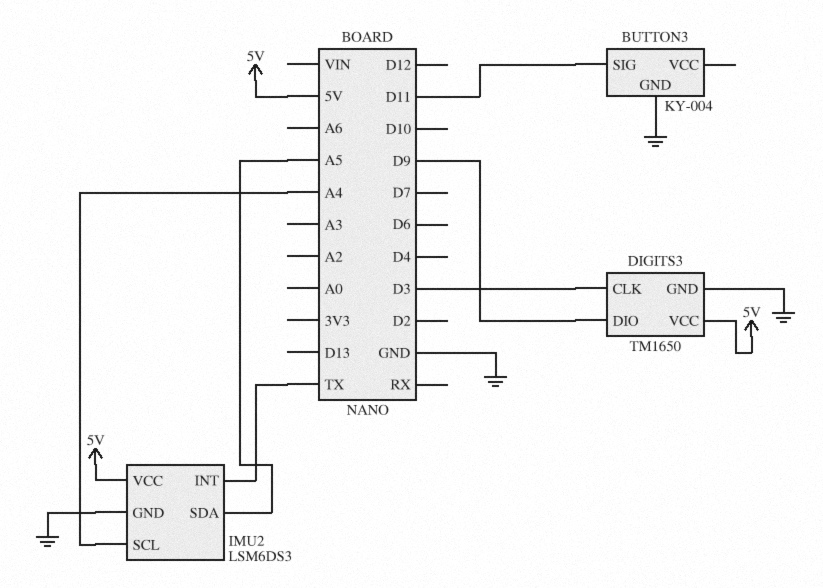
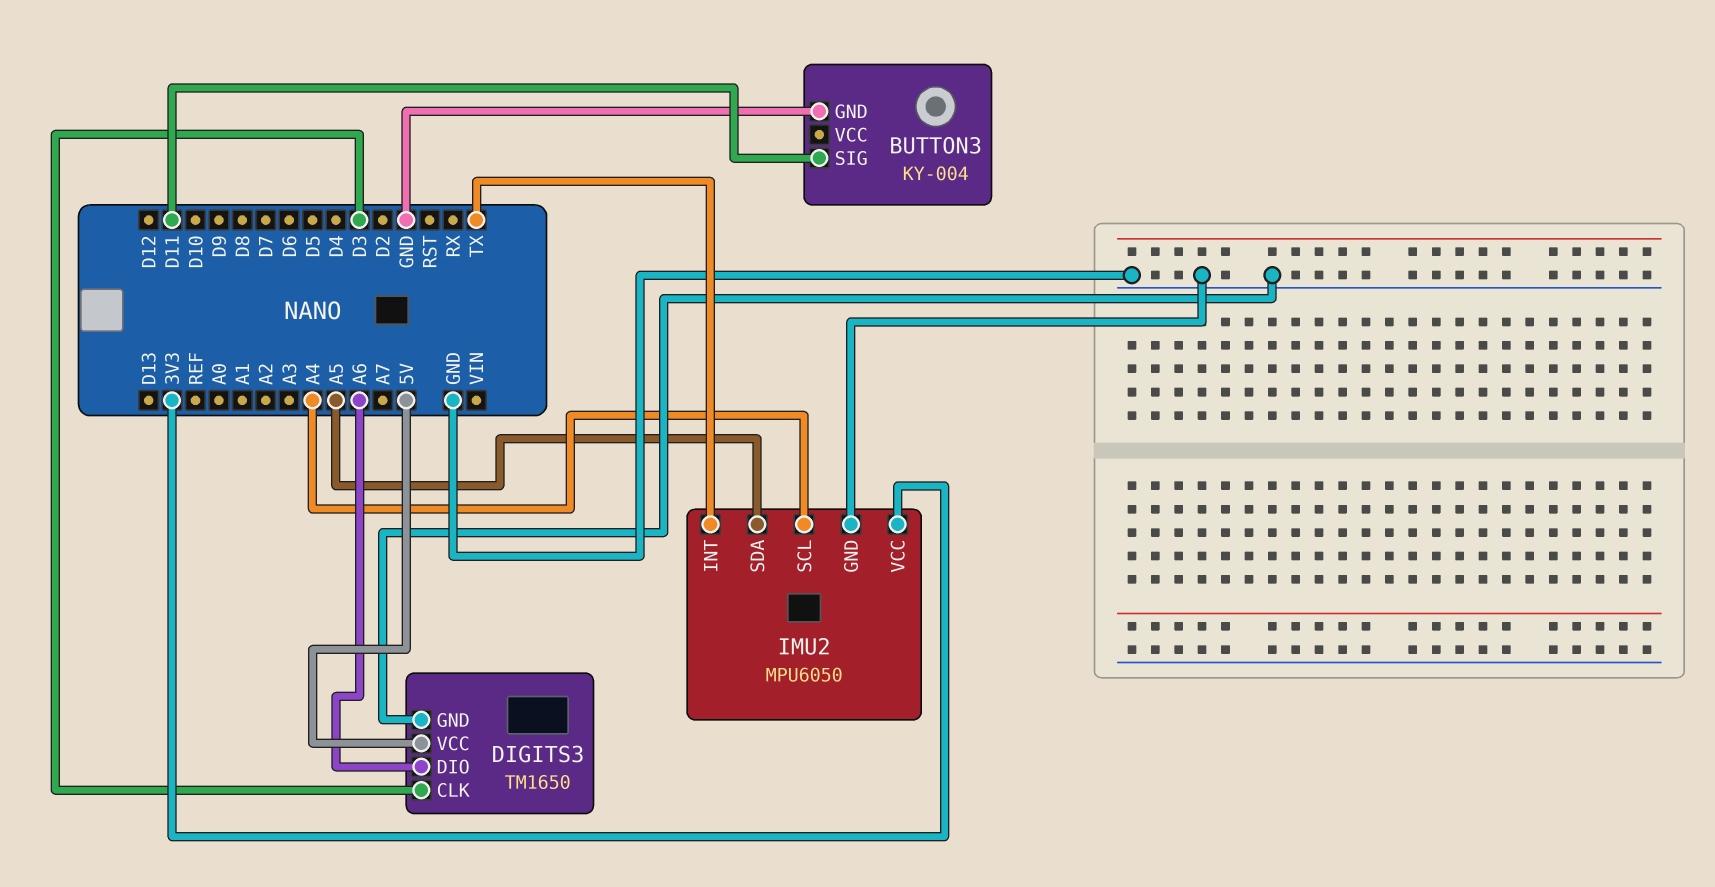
DIGITS3 pin DIO: D9 -> A6
IMU2: LSM6DS3 -> MPU6050
IMU2 pin VCC: 5V -> 3V3

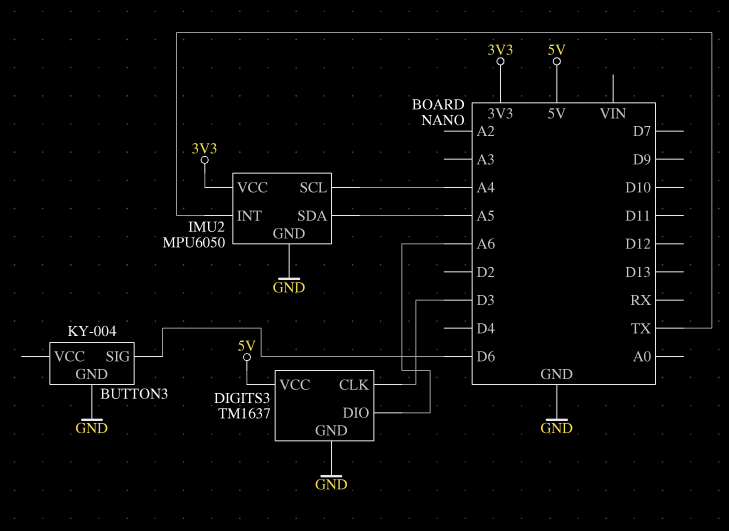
BUTTON3 pin SIG: D11 -> D6
DIGITS3: TM1650 -> TM1637

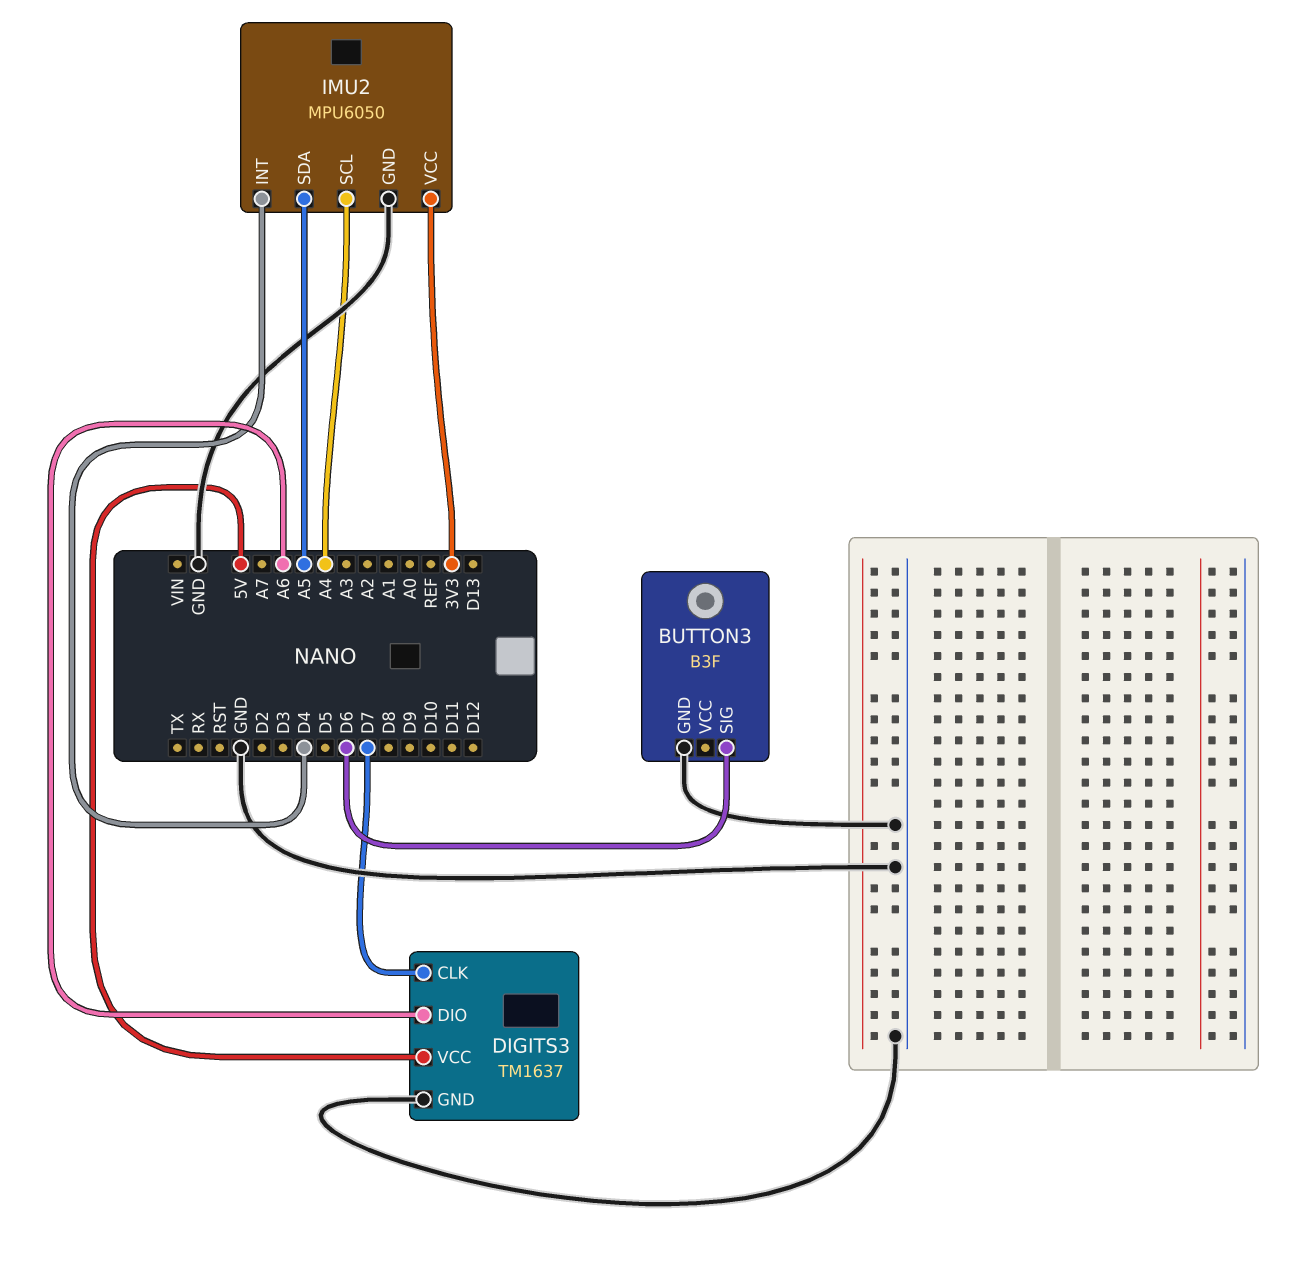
BUTTON3: KY-004 -> B3F
DIGITS3 pin CLK: D3 -> D7
IMU2 pin INT: TX -> D4

